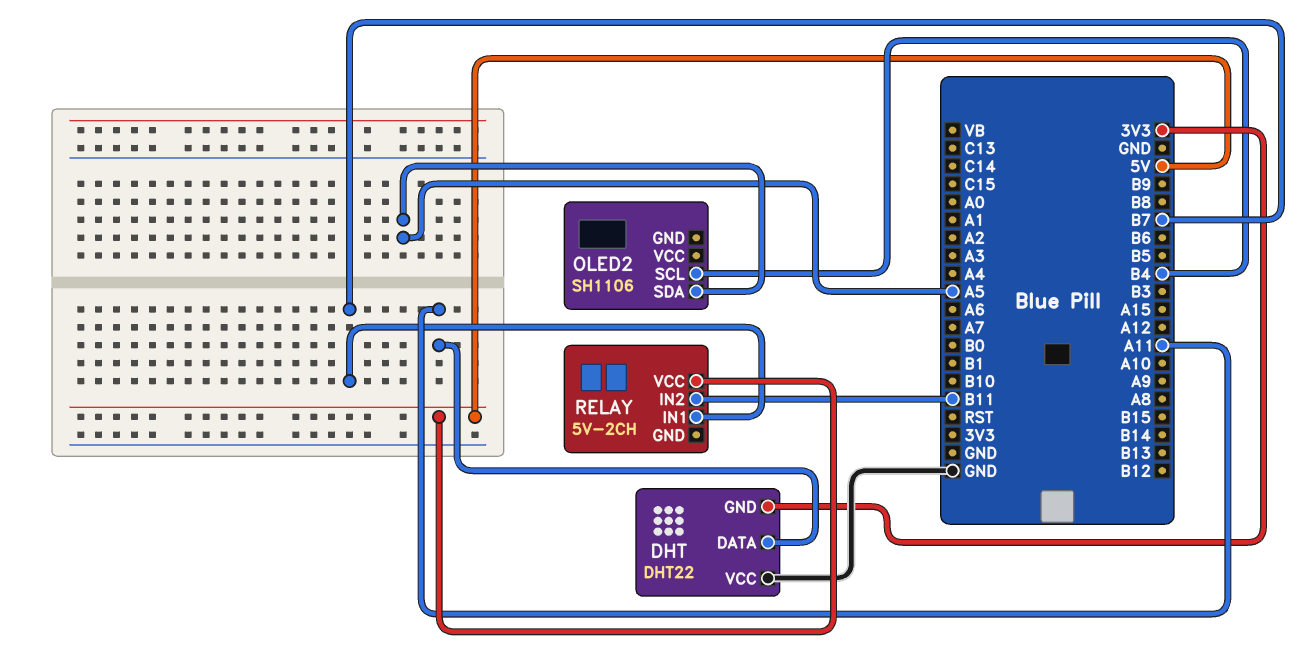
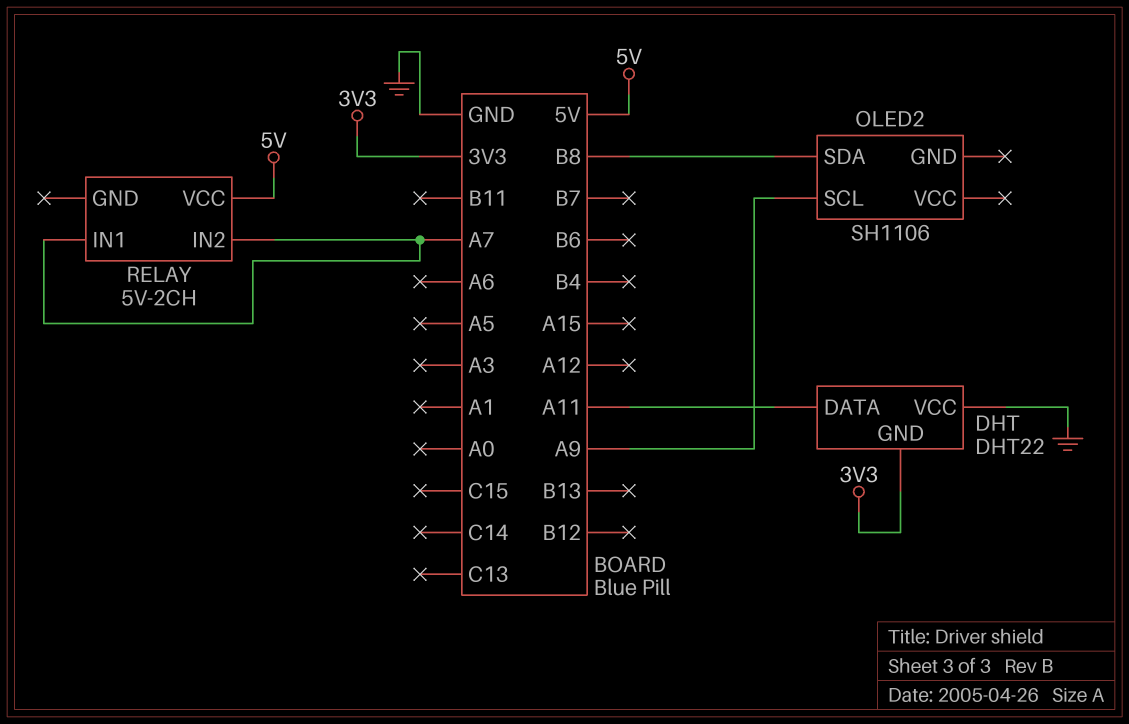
OLED2 pin SCL: B4 -> A9
OLED2 pin SDA: A5 -> B8
RELAY pin IN1: B7 -> A7
RELAY pin IN2: B11 -> A7

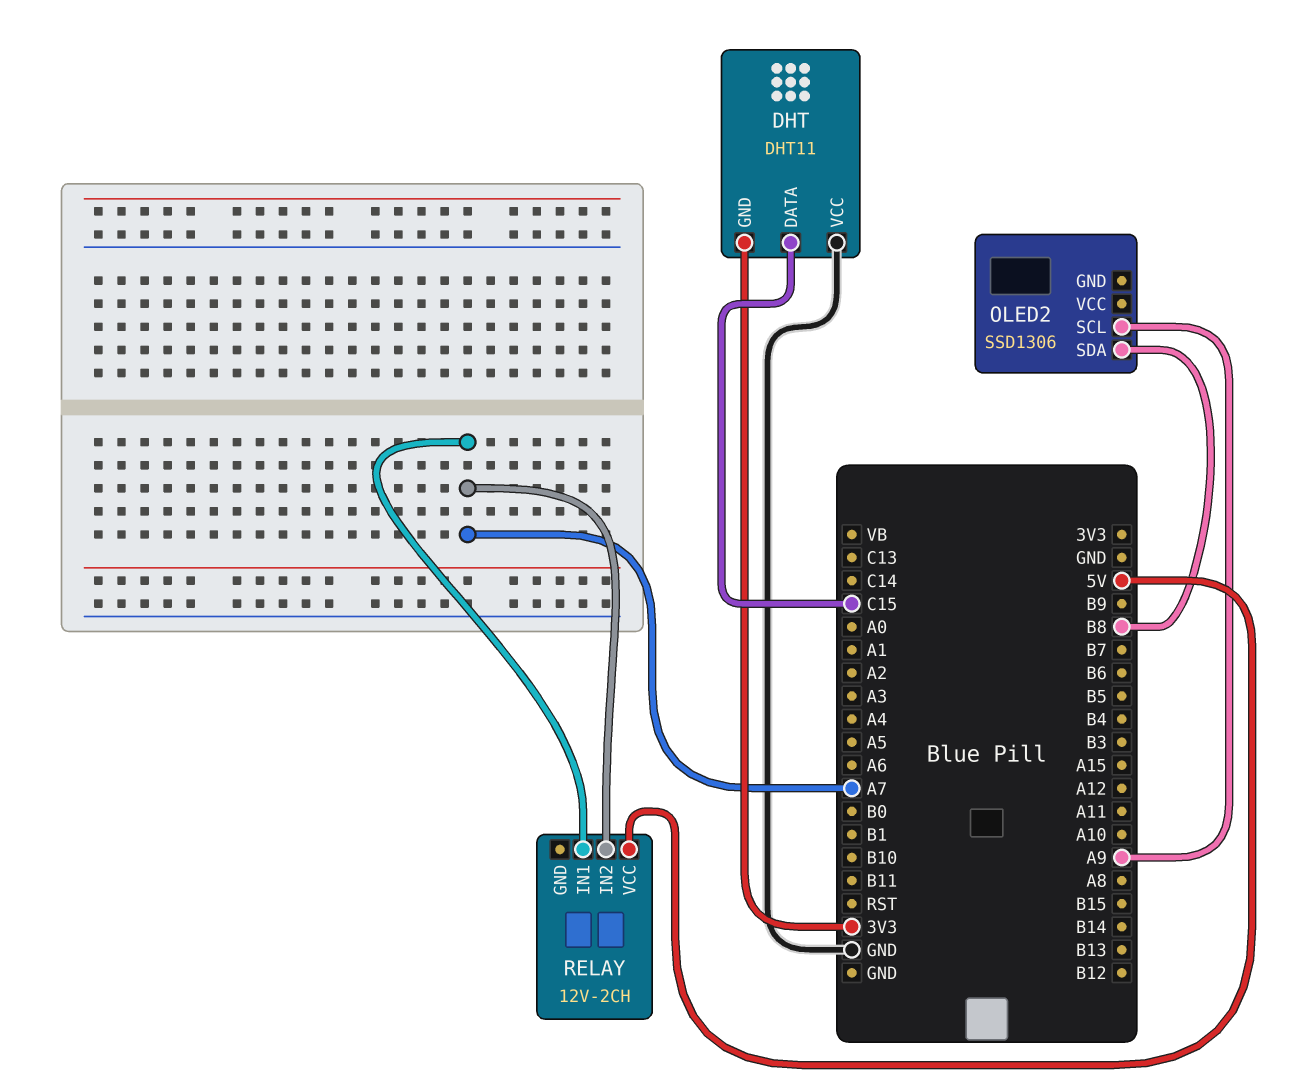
DHT: DHT22 -> DHT11
DHT pin DATA: A11 -> C15
OLED2: SH1106 -> SSD1306
RELAY: 5V-2CH -> 12V-2CH

